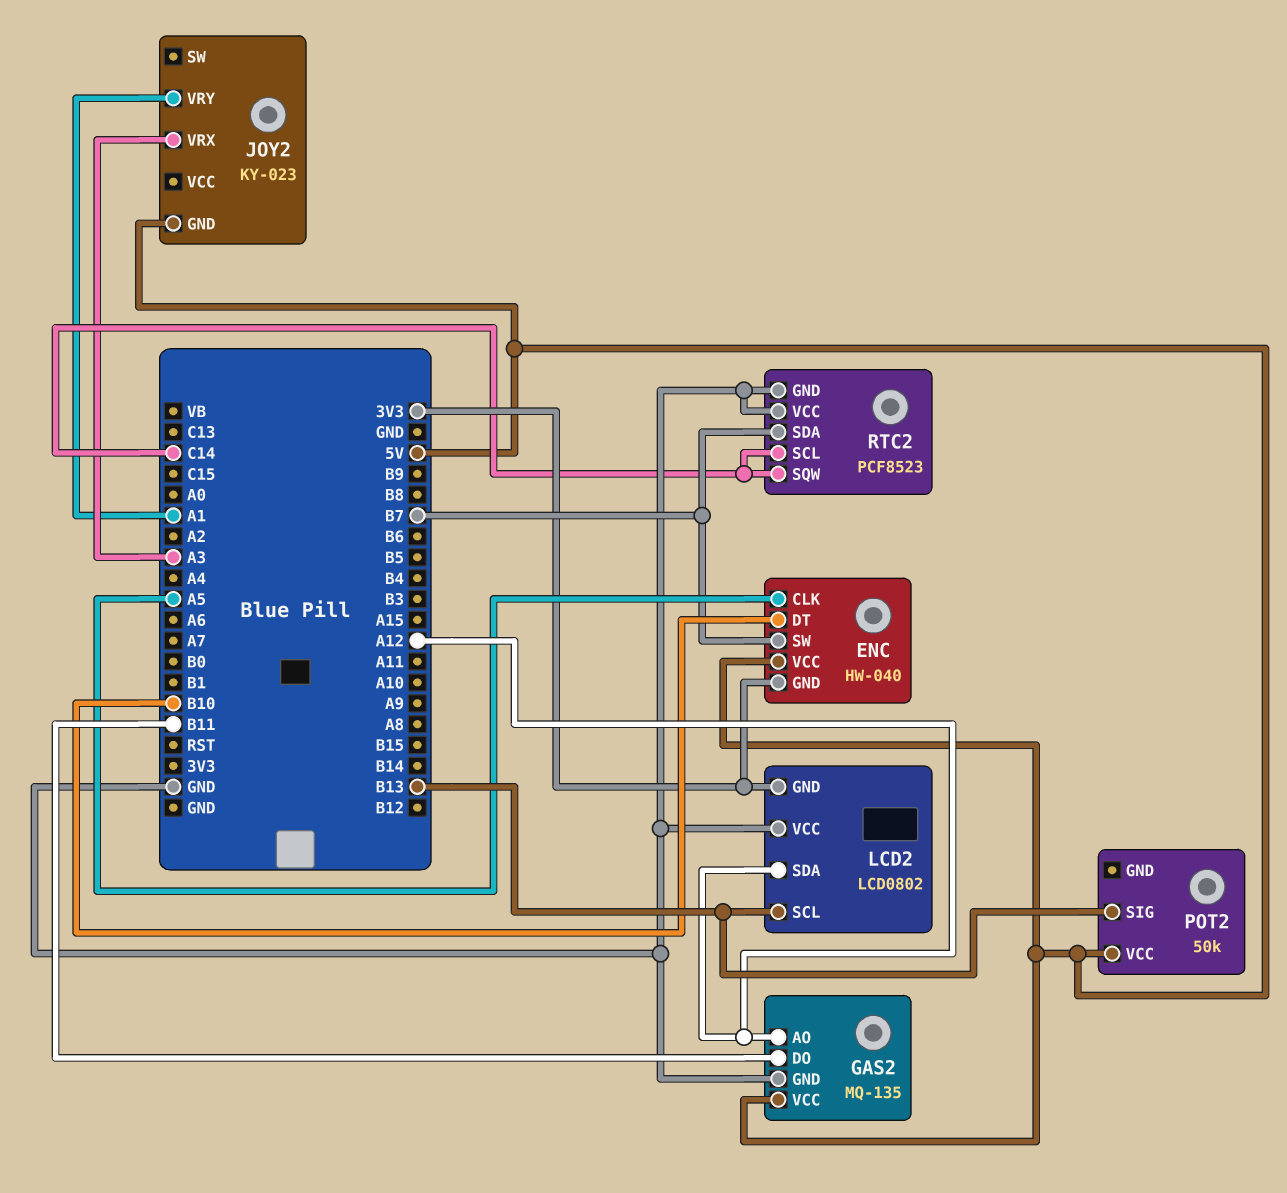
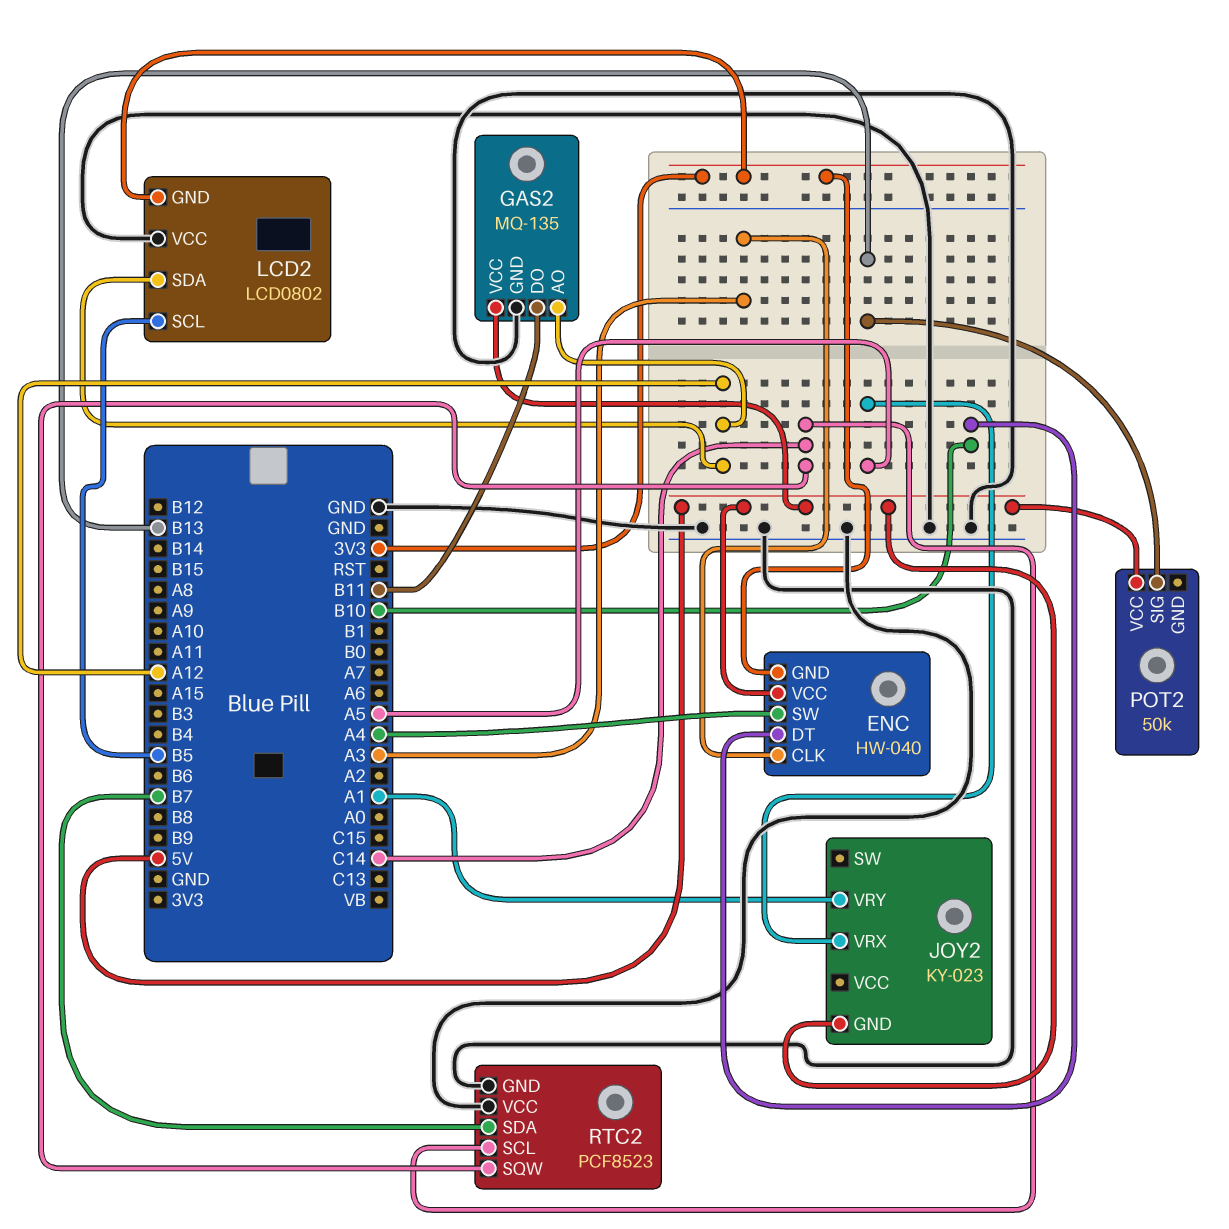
ENC pin CLK: A5 -> A3
ENC pin SW: B7 -> A4
JOY2 pin VRX: A3 -> A5
LCD2 pin SCL: B13 -> B5

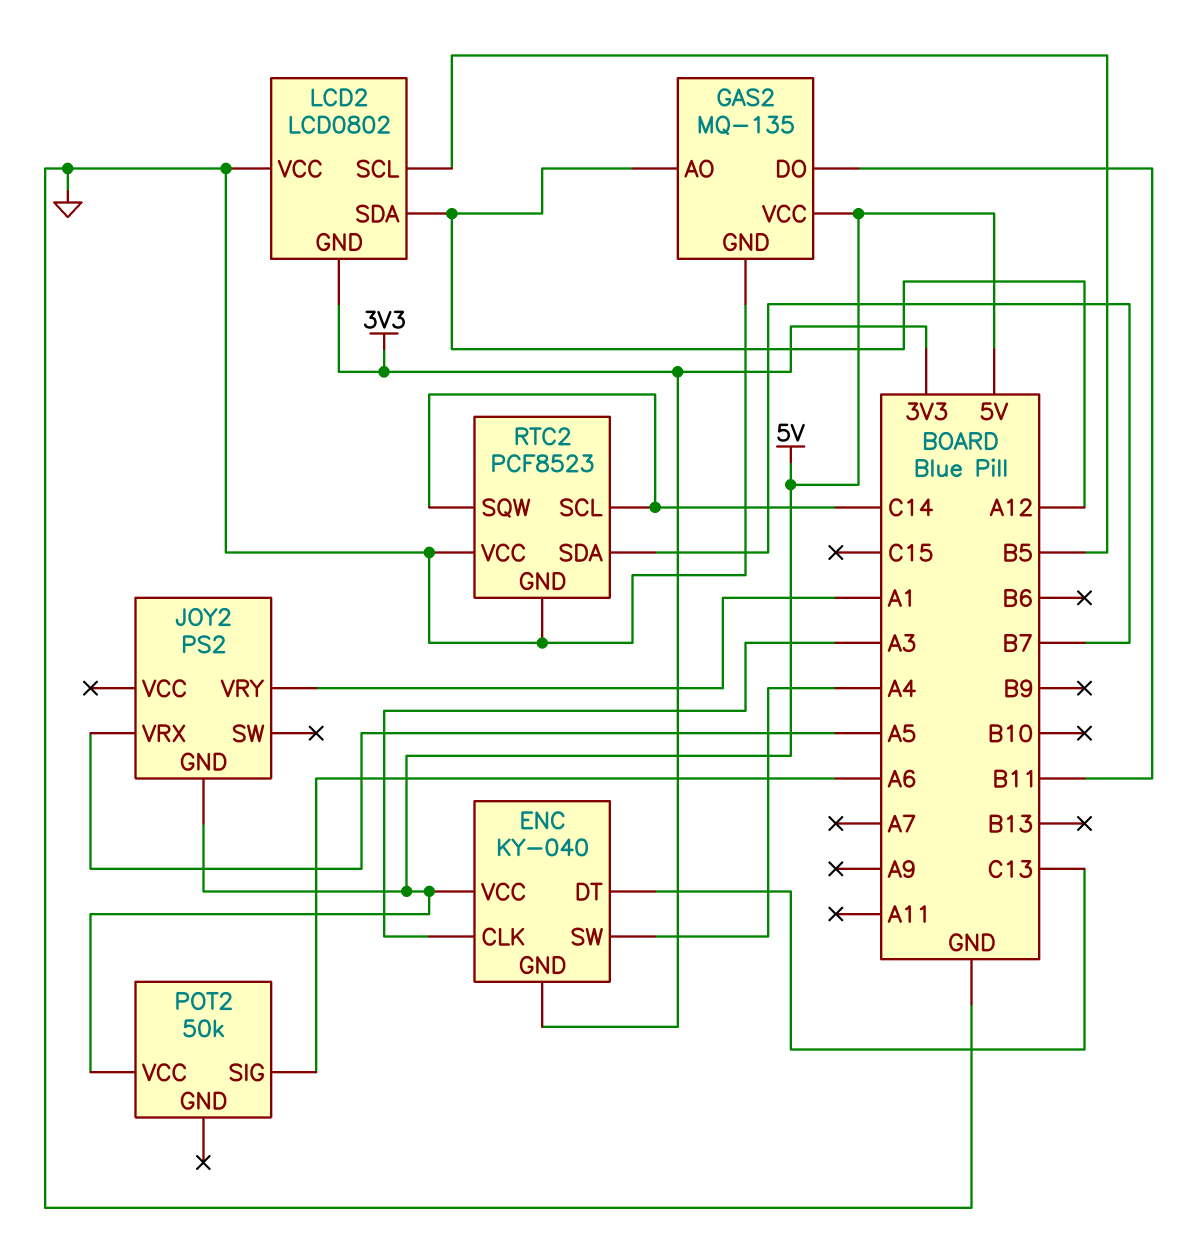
ENC: HW-040 -> KY-040
ENC pin DT: B10 -> C13
JOY2: KY-023 -> PS2
POT2 pin SIG: B13 -> A6

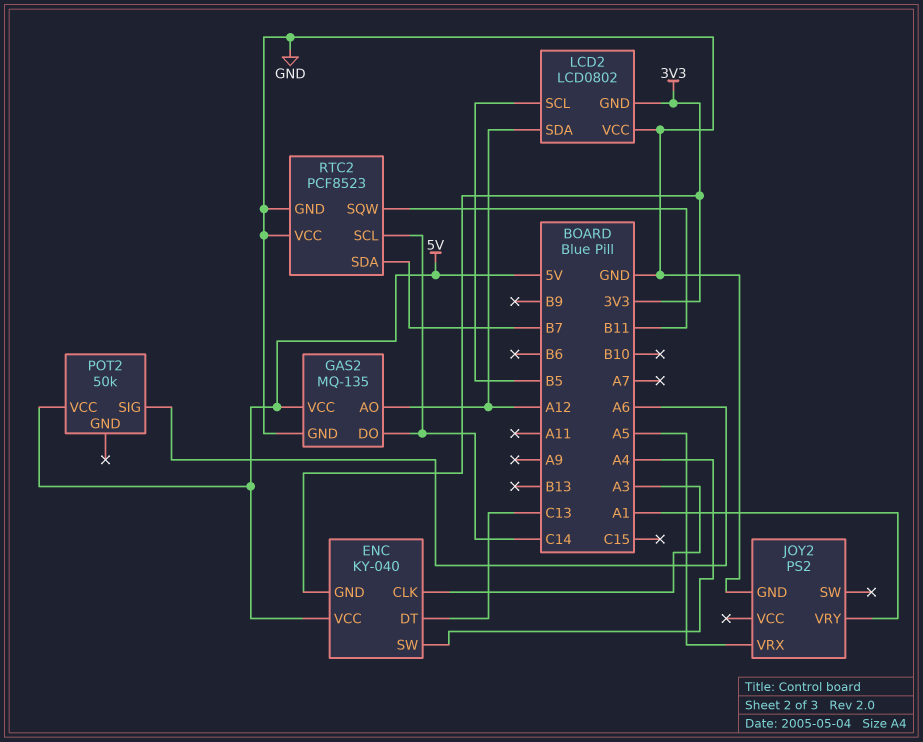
GAS2 pin DO: B11 -> C14
JOY2 pin GND: 5V -> GND
RTC2 pin SQW: C14 -> B11

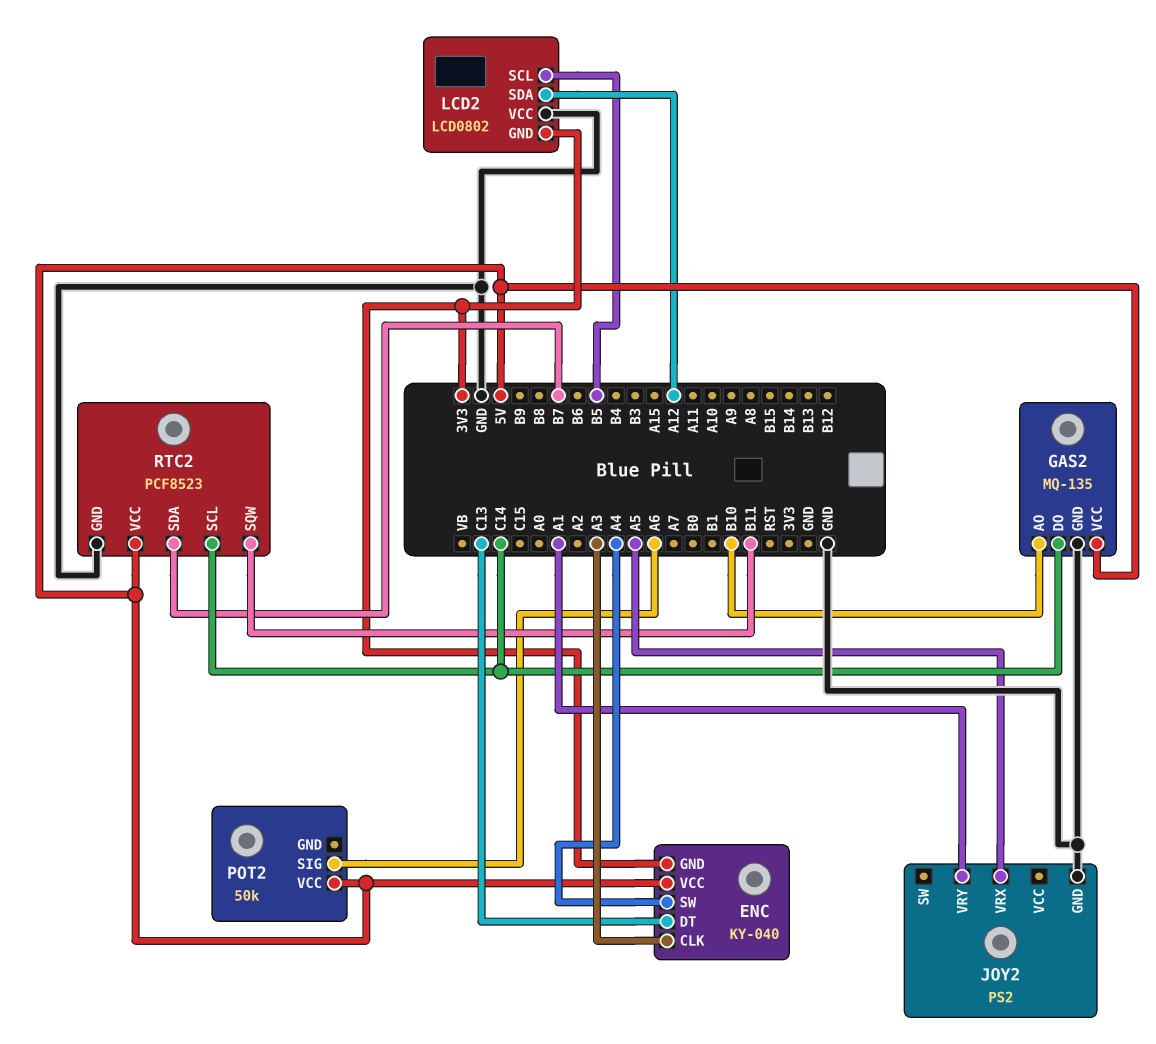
GAS2 pin AO: A12 -> B10
RTC2 pin VCC: GND -> 5V

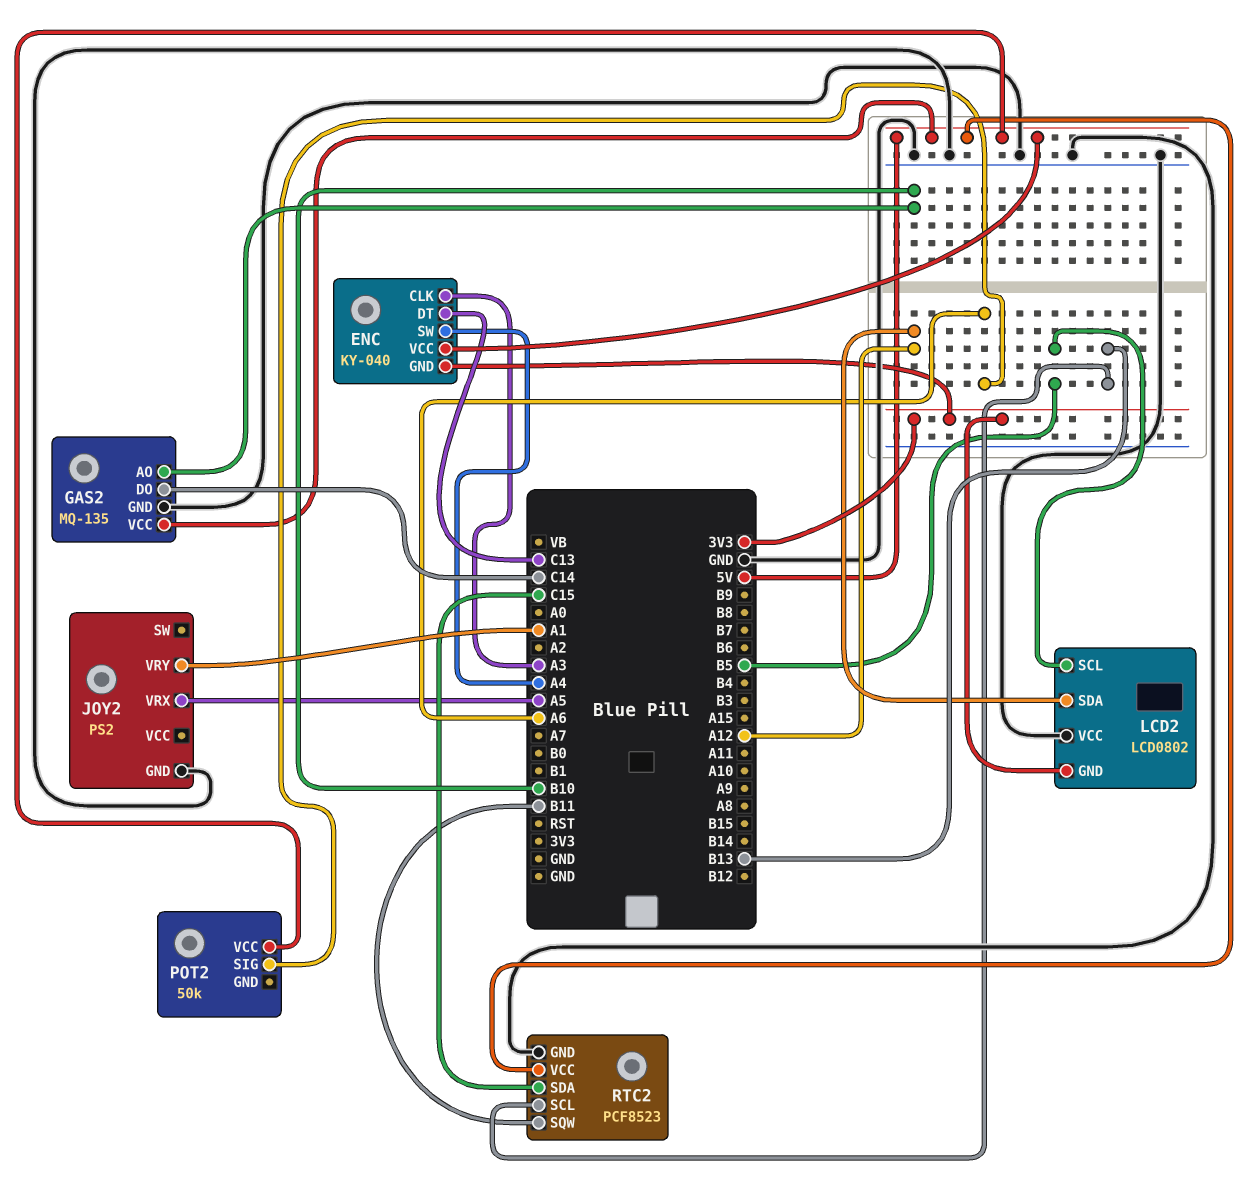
RTC2 pin SCL: C14 -> B13
RTC2 pin SDA: B7 -> C15

